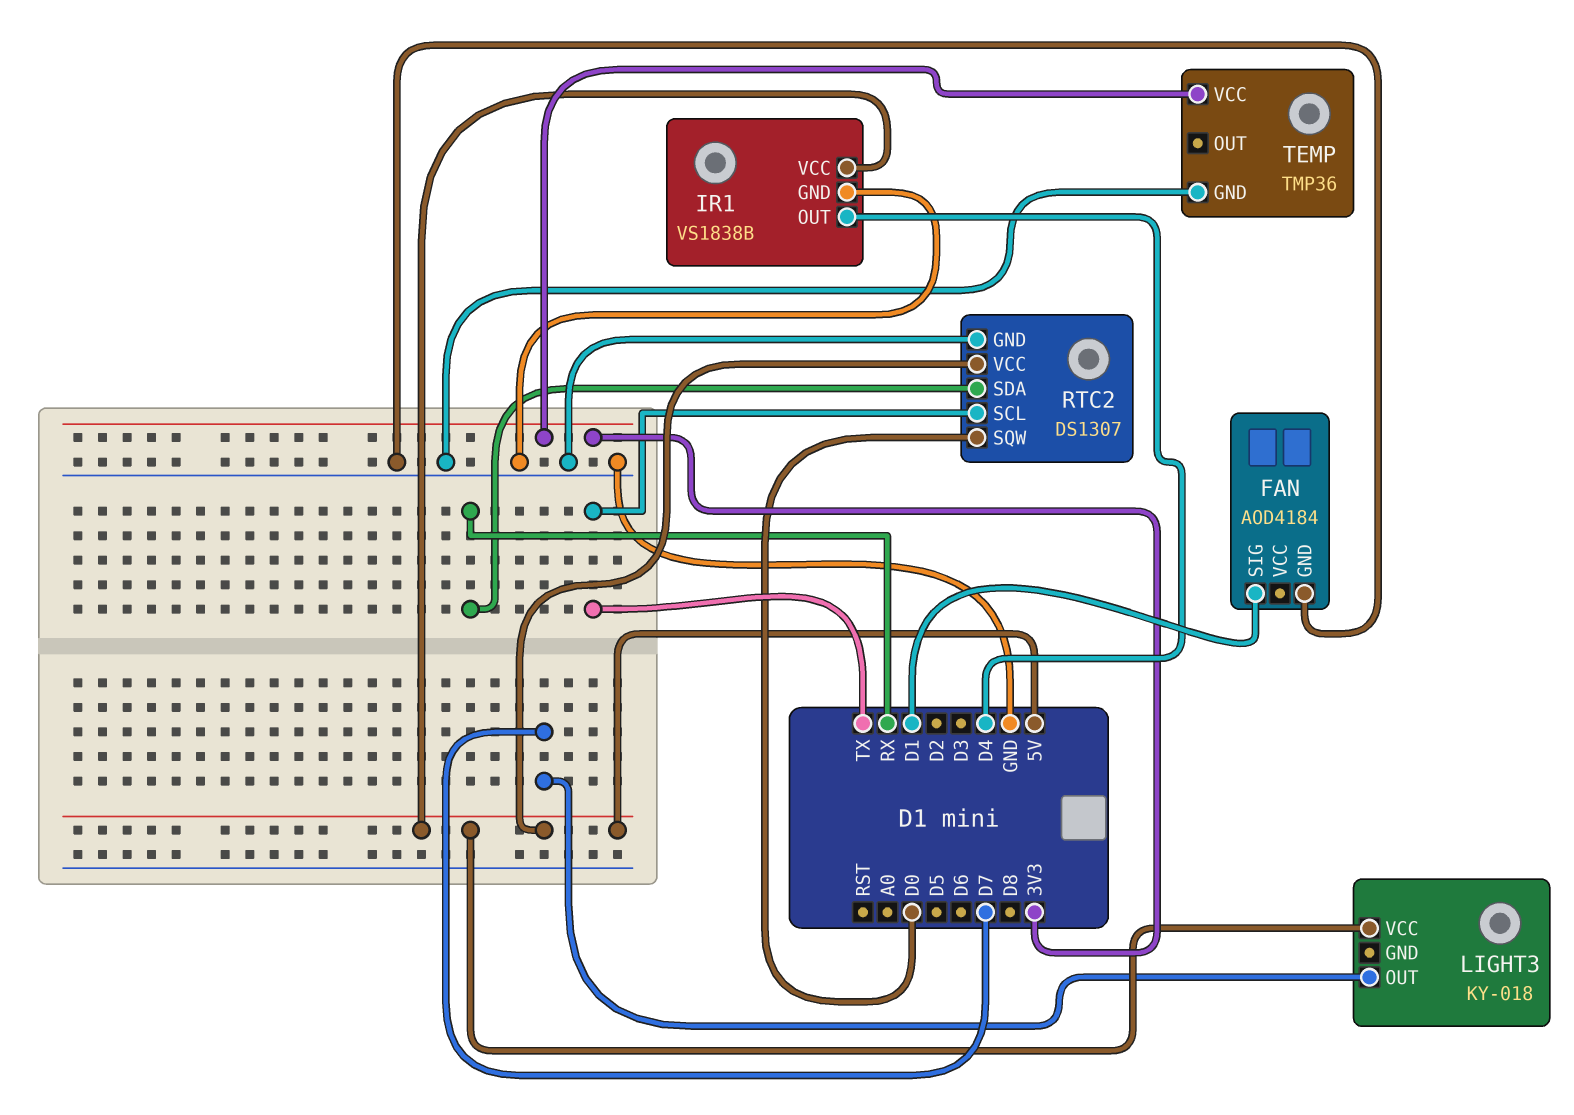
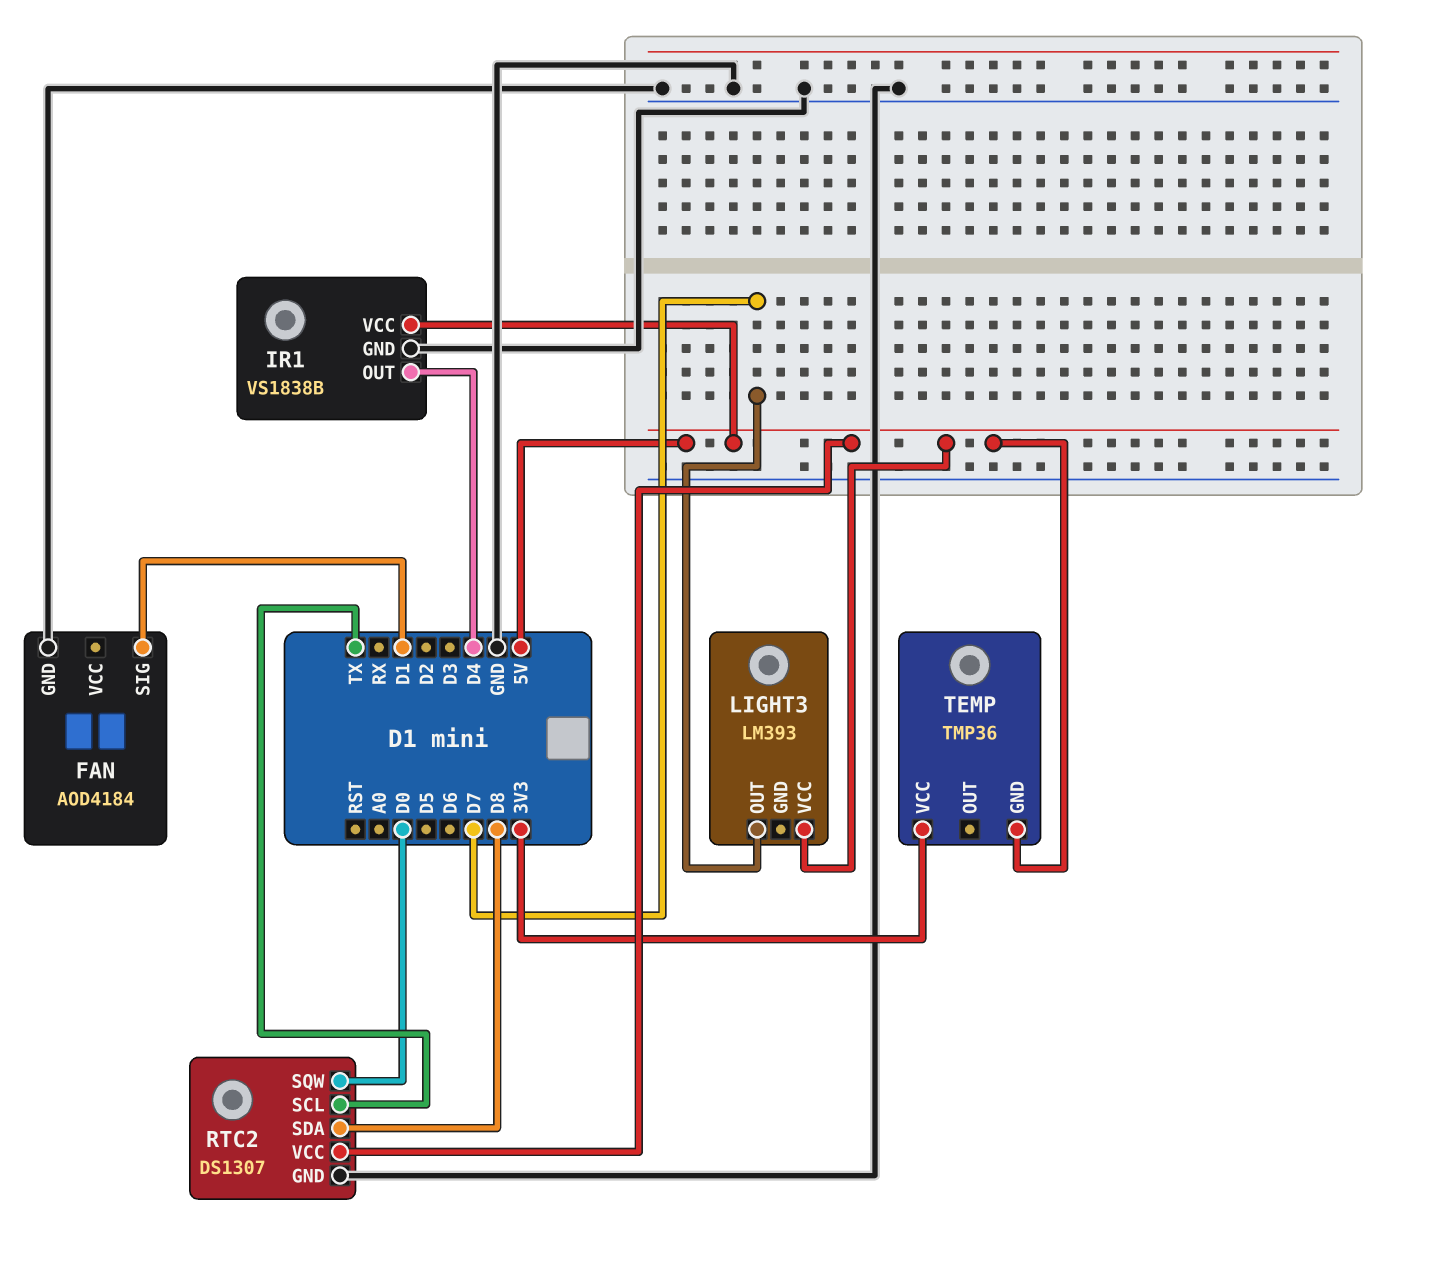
LIGHT3: KY-018 -> LM393
RTC2 pin SDA: RX -> D8
TEMP pin GND: GND -> 5V

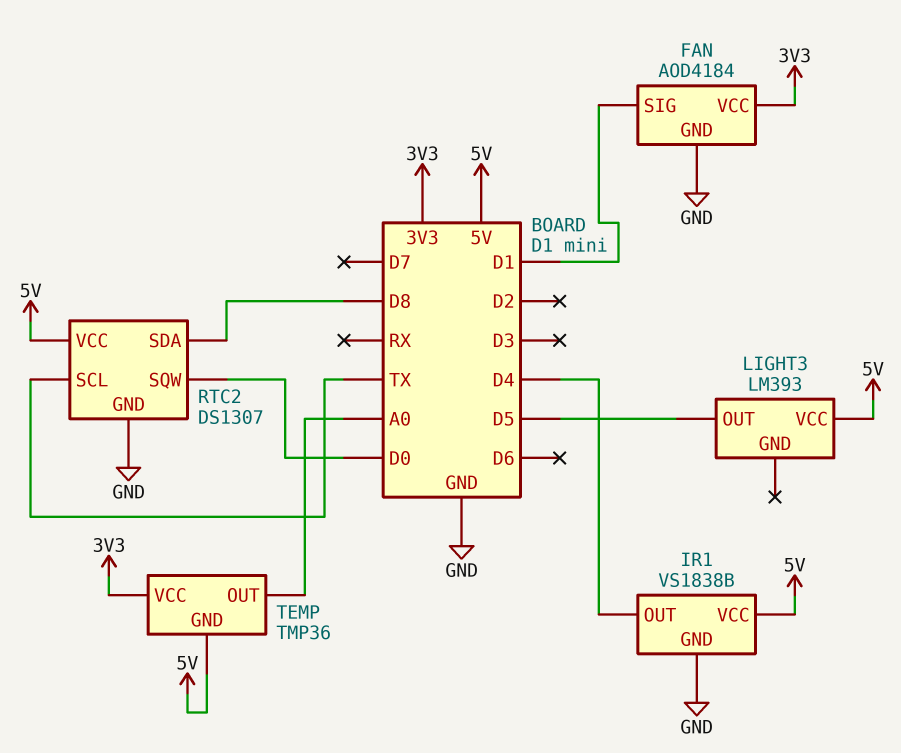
FAN pin VCC: none -> 3V3
LIGHT3 pin OUT: D7 -> D5
TEMP pin OUT: none -> A0

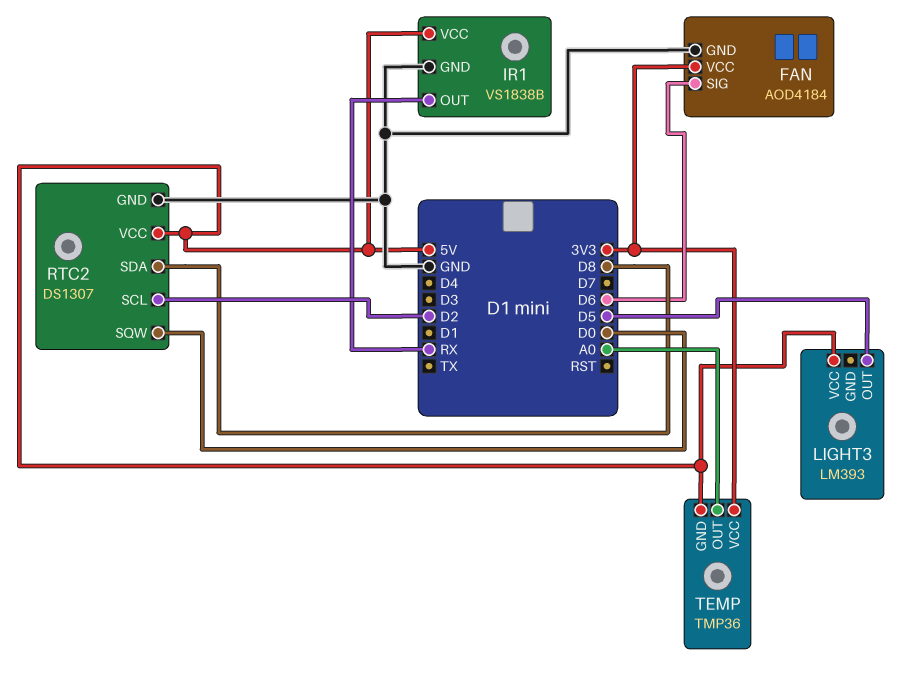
FAN pin SIG: D1 -> D6
IR1 pin OUT: D4 -> RX
RTC2 pin SCL: TX -> D2

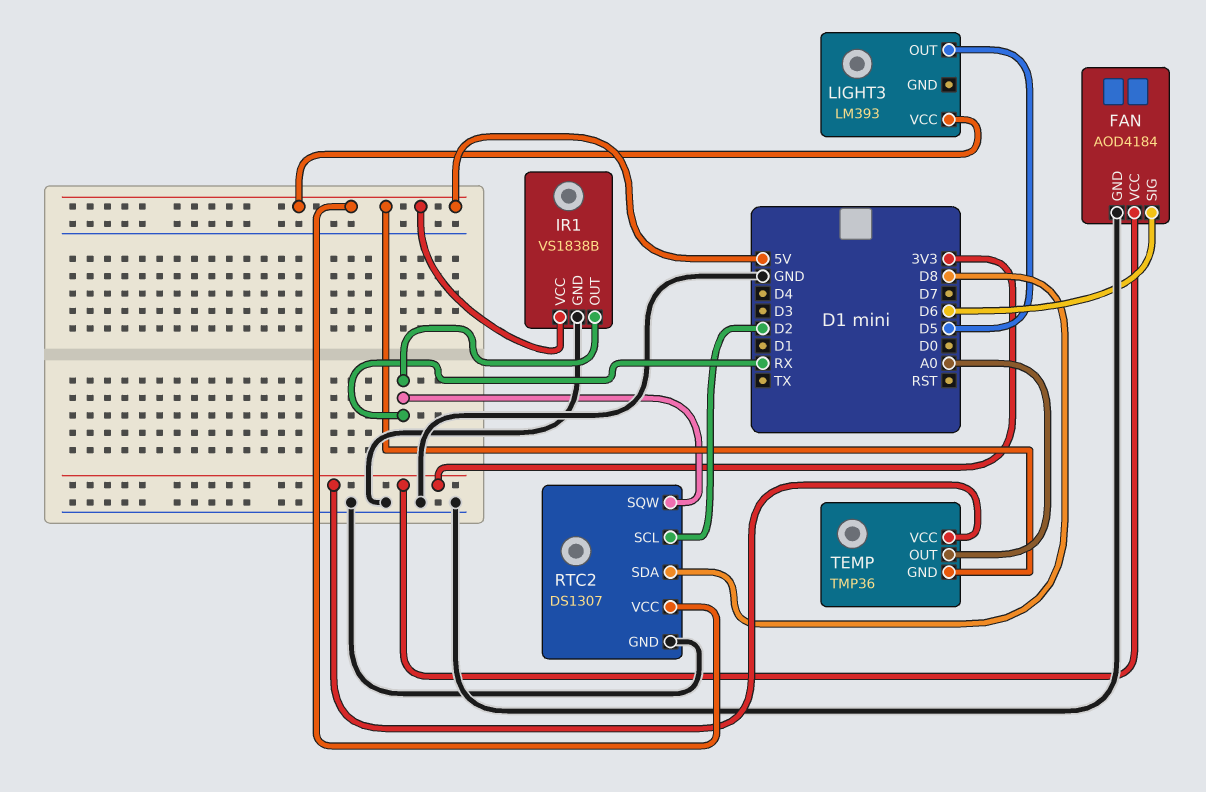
RTC2 pin SQW: D0 -> RX

